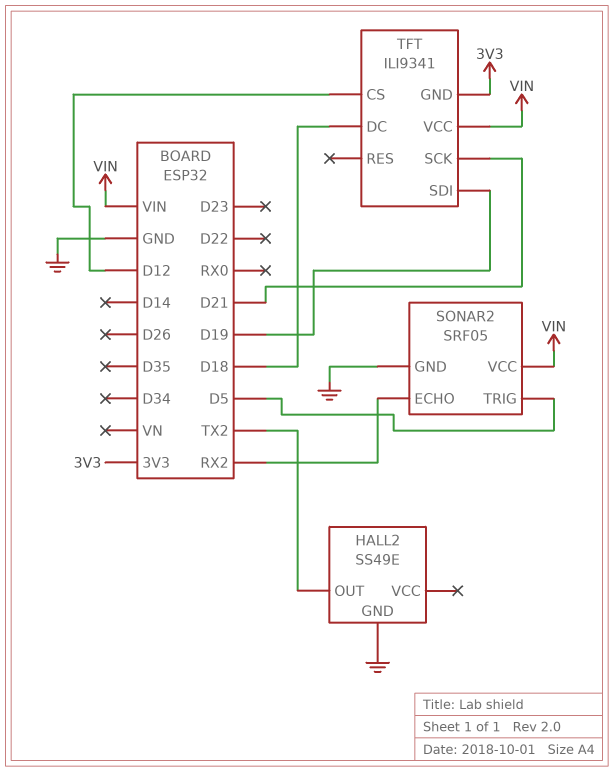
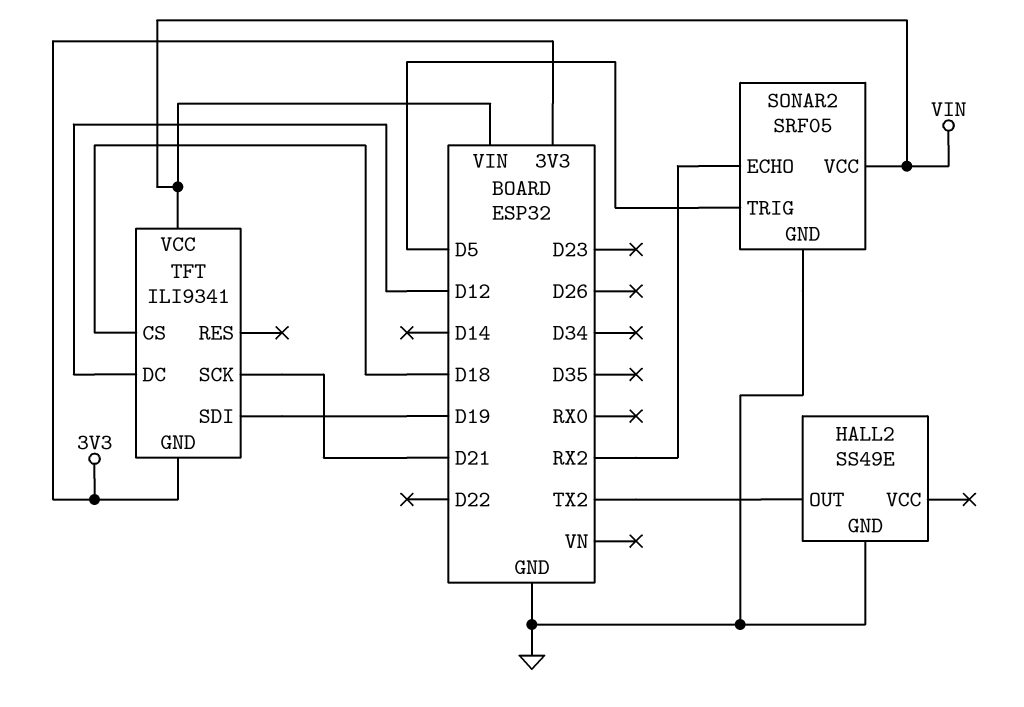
TFT pin CS: D12 -> D18
TFT pin DC: D18 -> D12

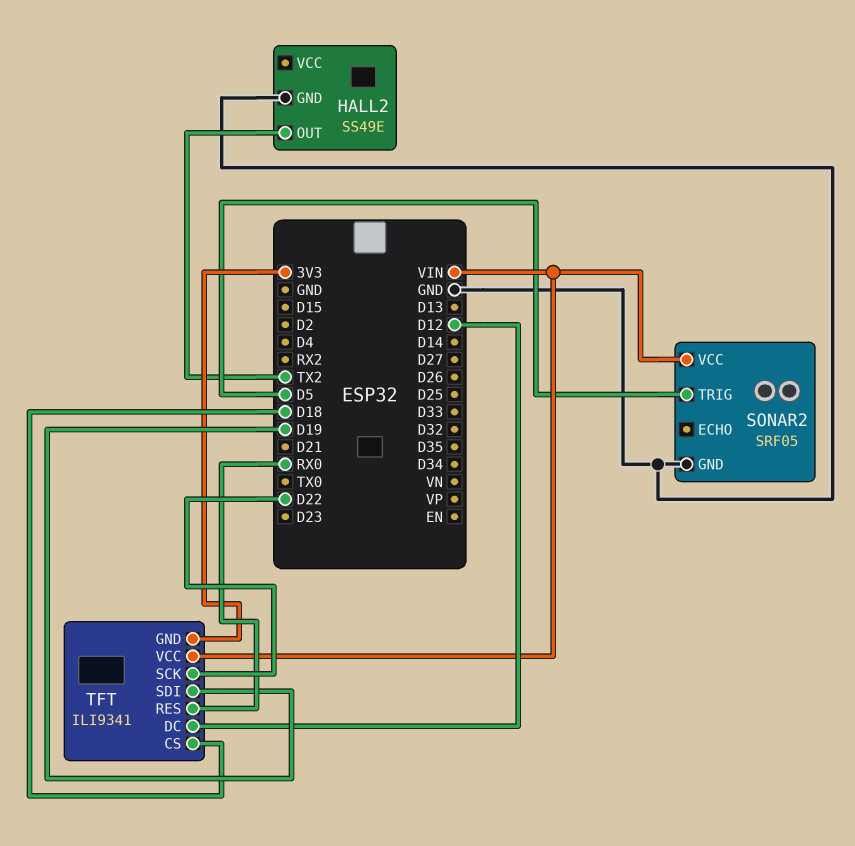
SONAR2 pin ECHO: RX2 -> none
TFT pin RES: none -> RX0
TFT pin SCK: D21 -> D22

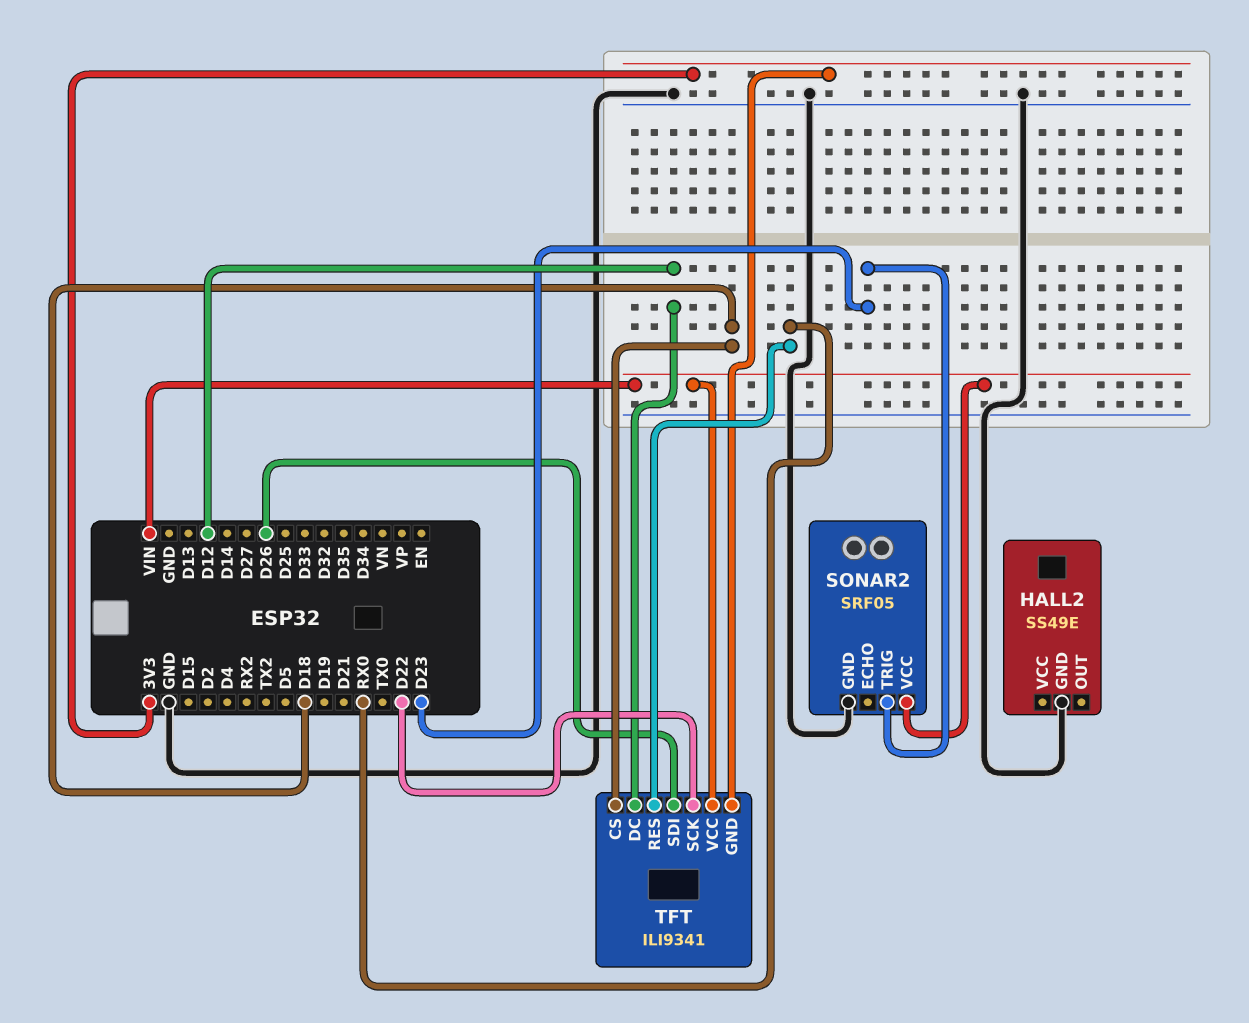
HALL2 pin OUT: TX2 -> none
SONAR2 pin TRIG: D5 -> D23
TFT pin SDI: D19 -> D26

